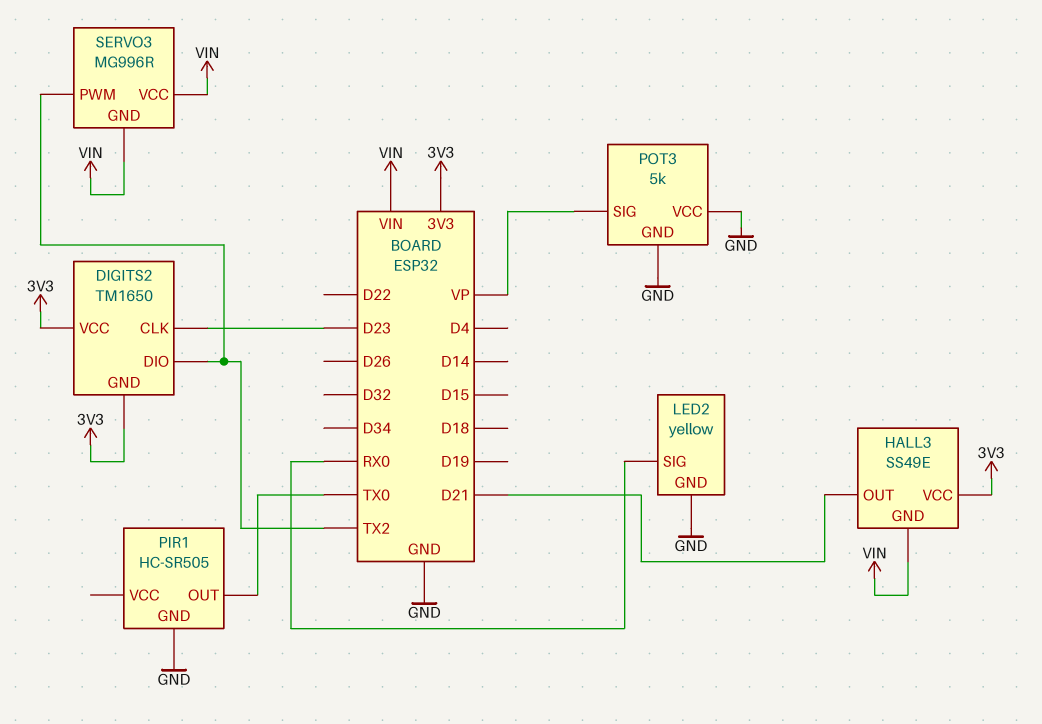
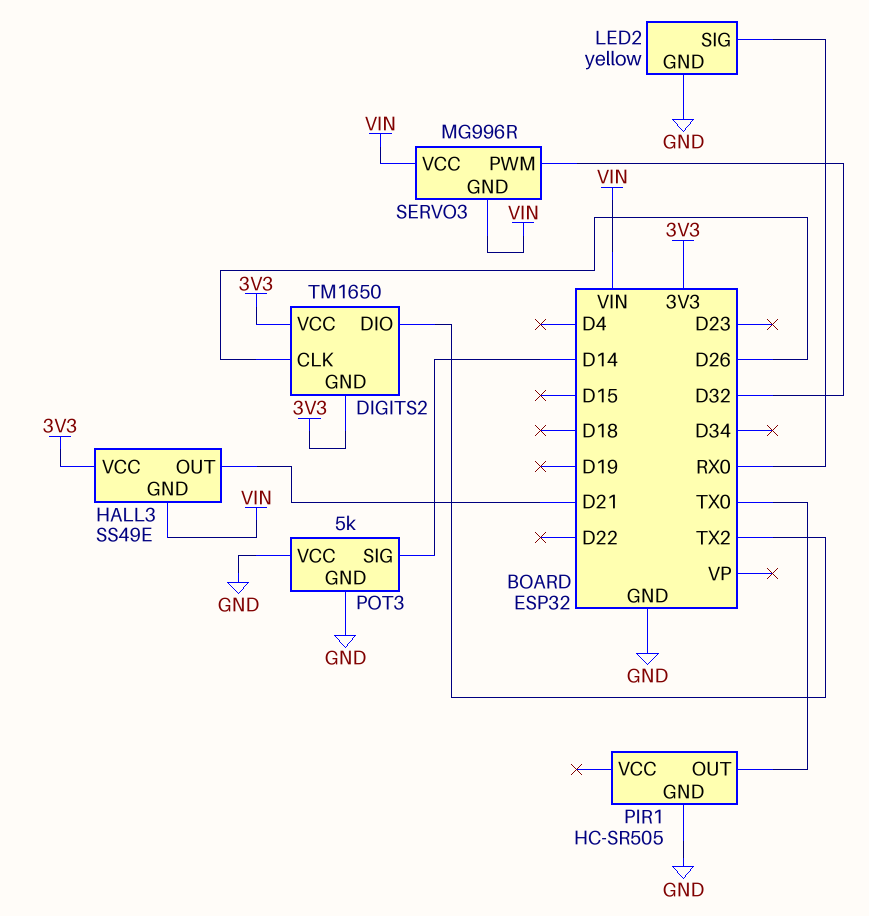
DIGITS2 pin CLK: D23 -> D26
POT3 pin SIG: VP -> D14
SERVO3 pin PWM: TX2 -> D32

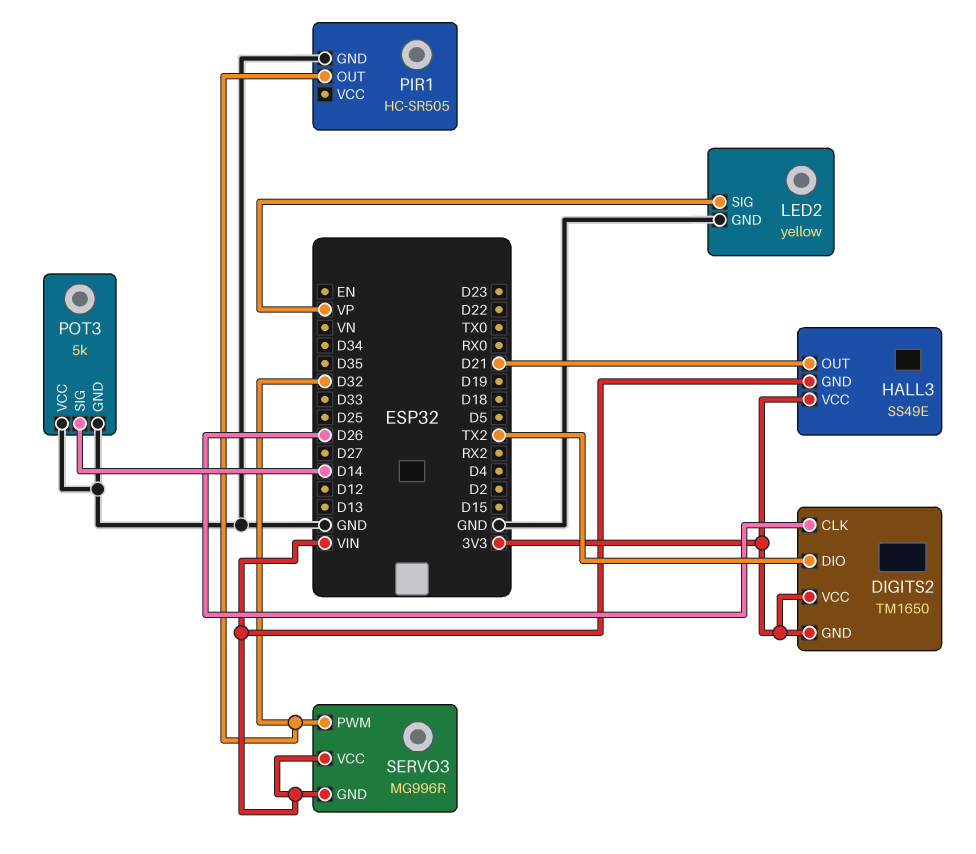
LED2 pin SIG: RX0 -> VP
PIR1 pin OUT: TX0 -> D32

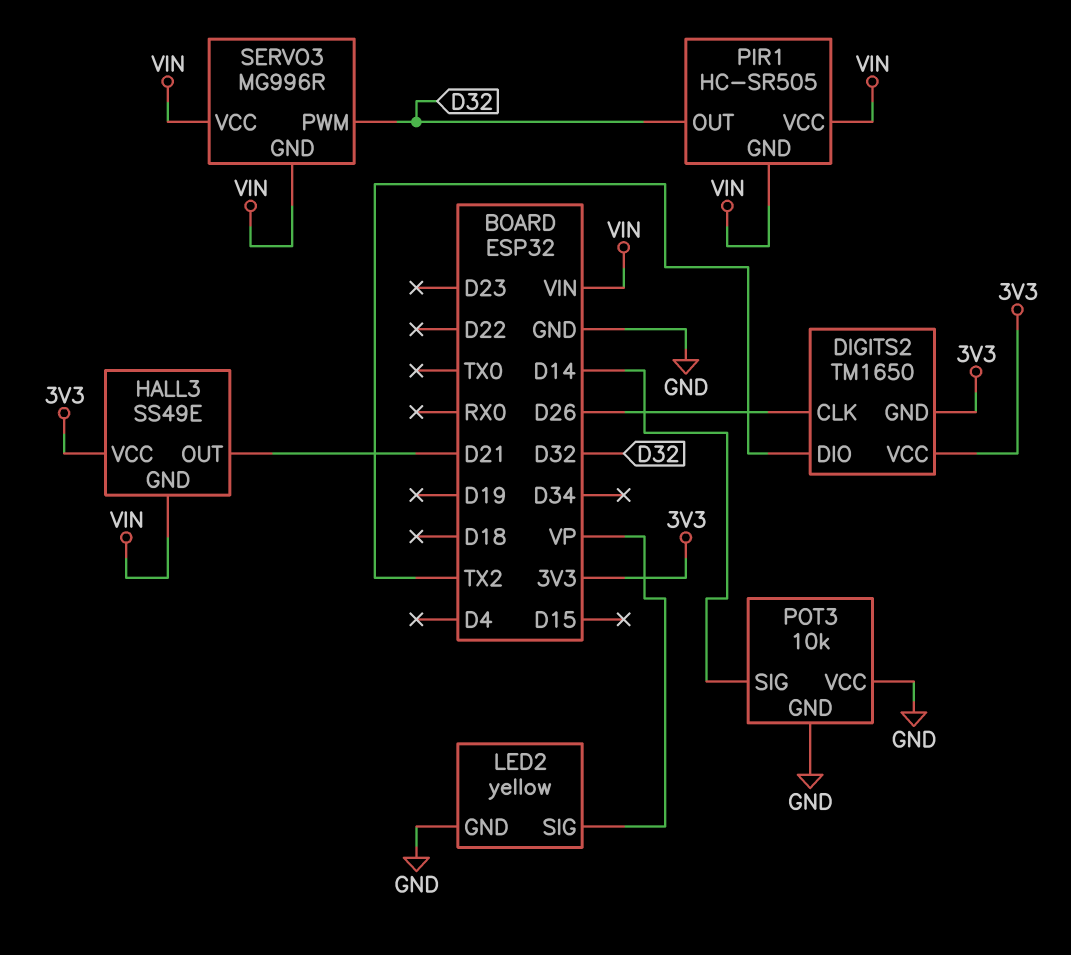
PIR1 pin GND: GND -> VIN
PIR1 pin VCC: none -> VIN
POT3: 5k -> 10k

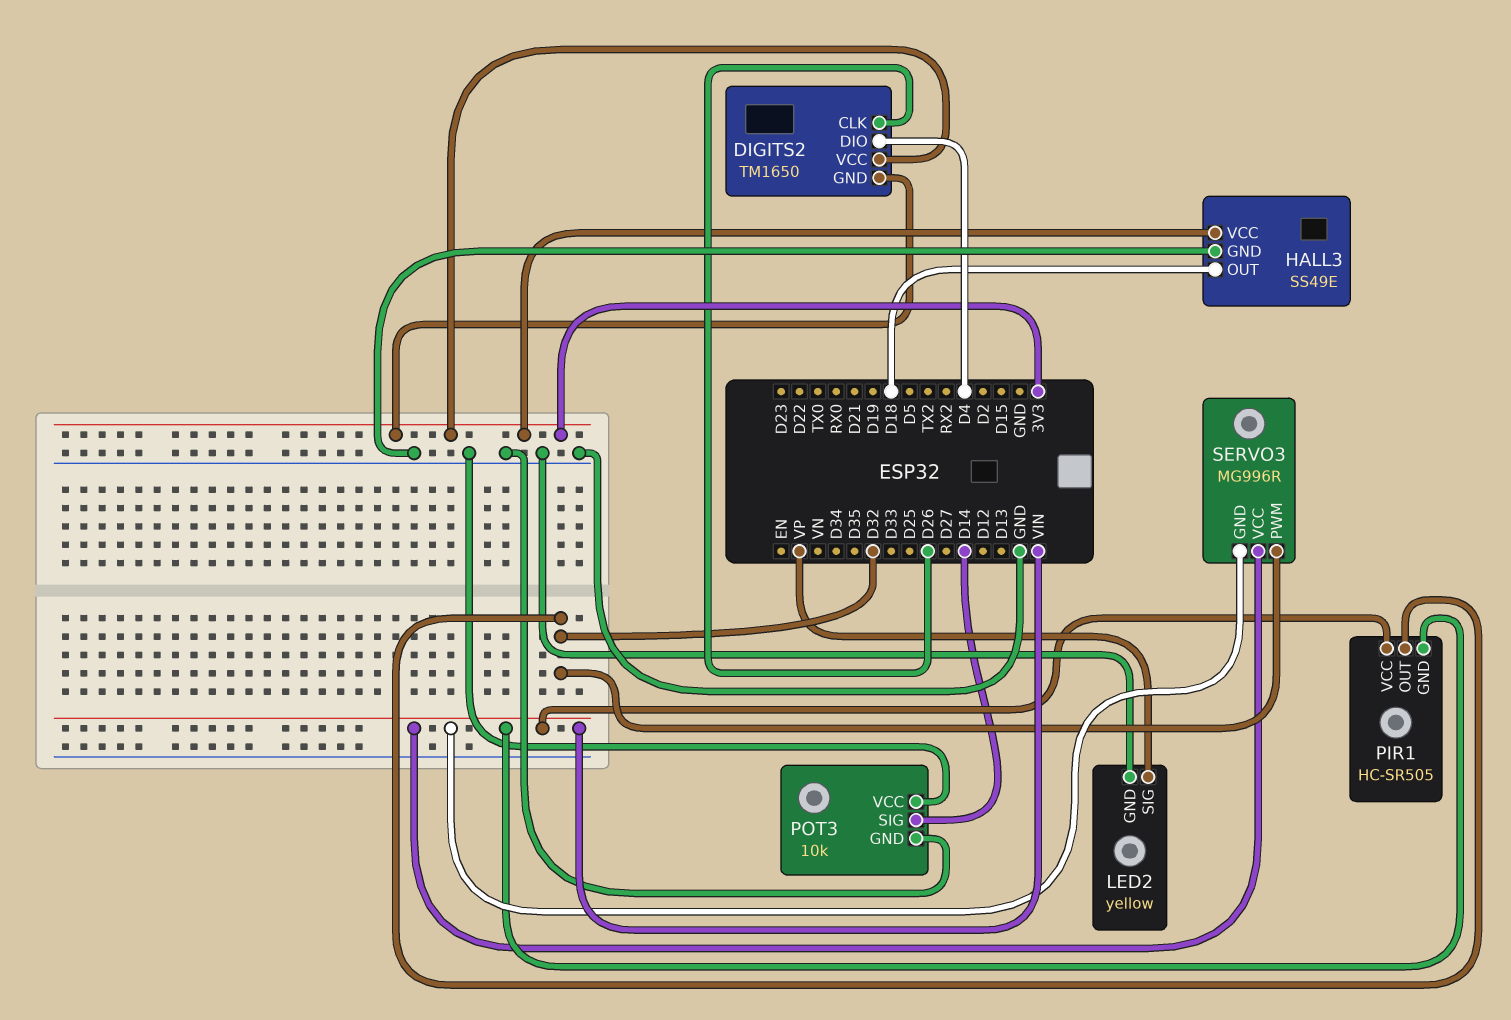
DIGITS2 pin DIO: TX2 -> D4
HALL3 pin GND: VIN -> GND
HALL3 pin OUT: D21 -> D18

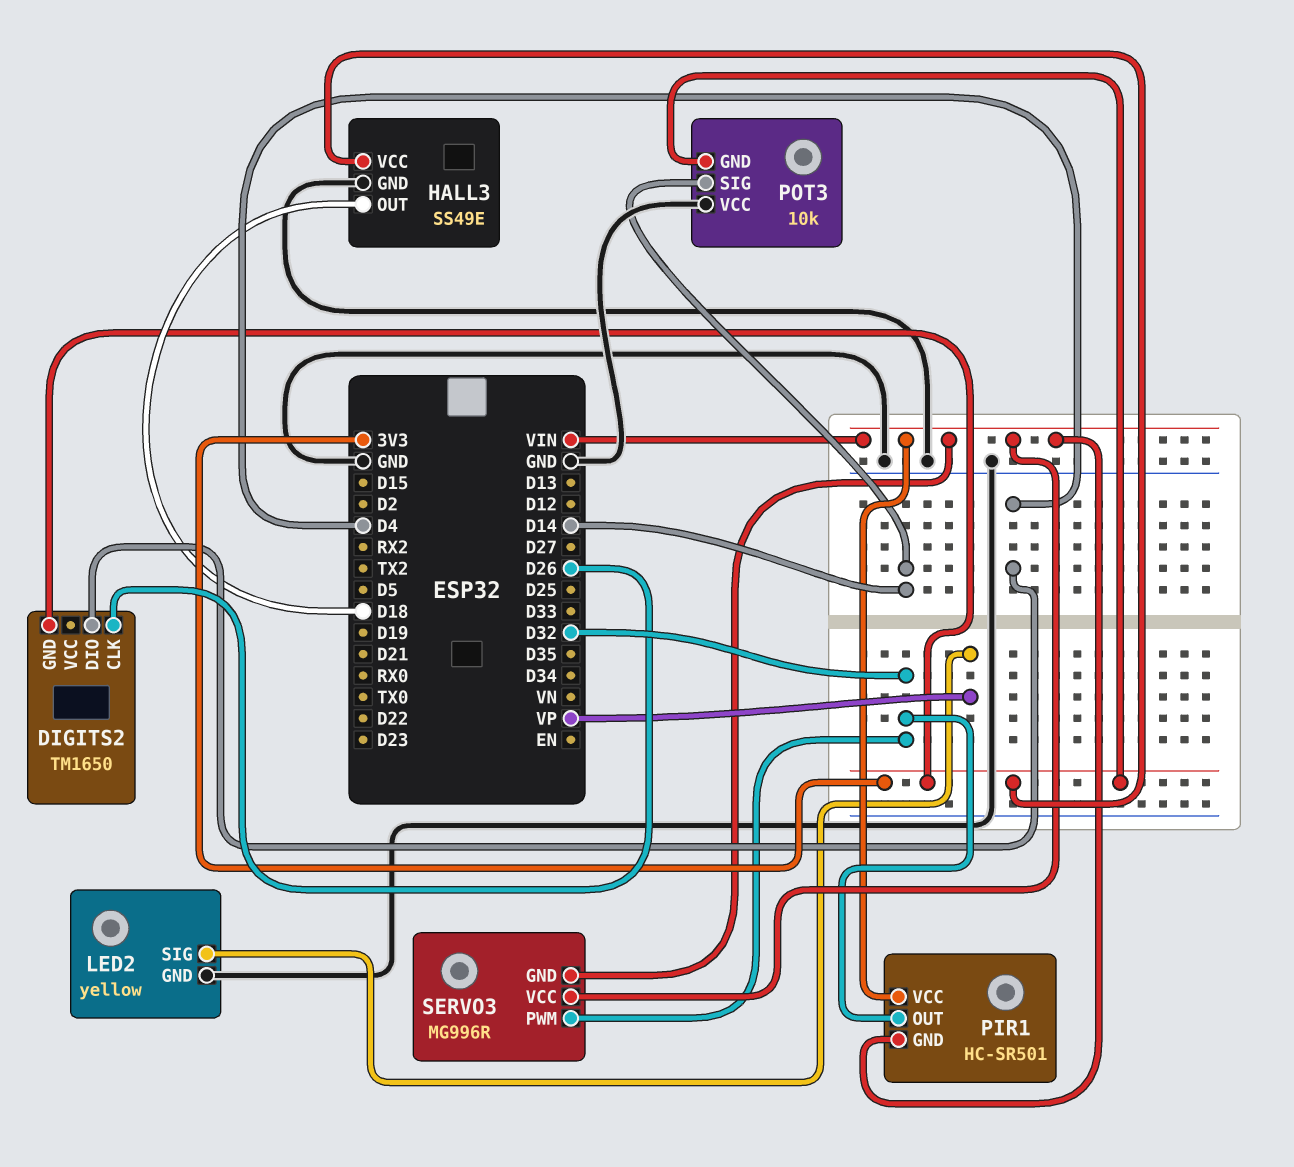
DIGITS2 pin VCC: 3V3 -> none
PIR1: HC-SR505 -> HC-SR501
POT3 pin GND: GND -> 3V3

